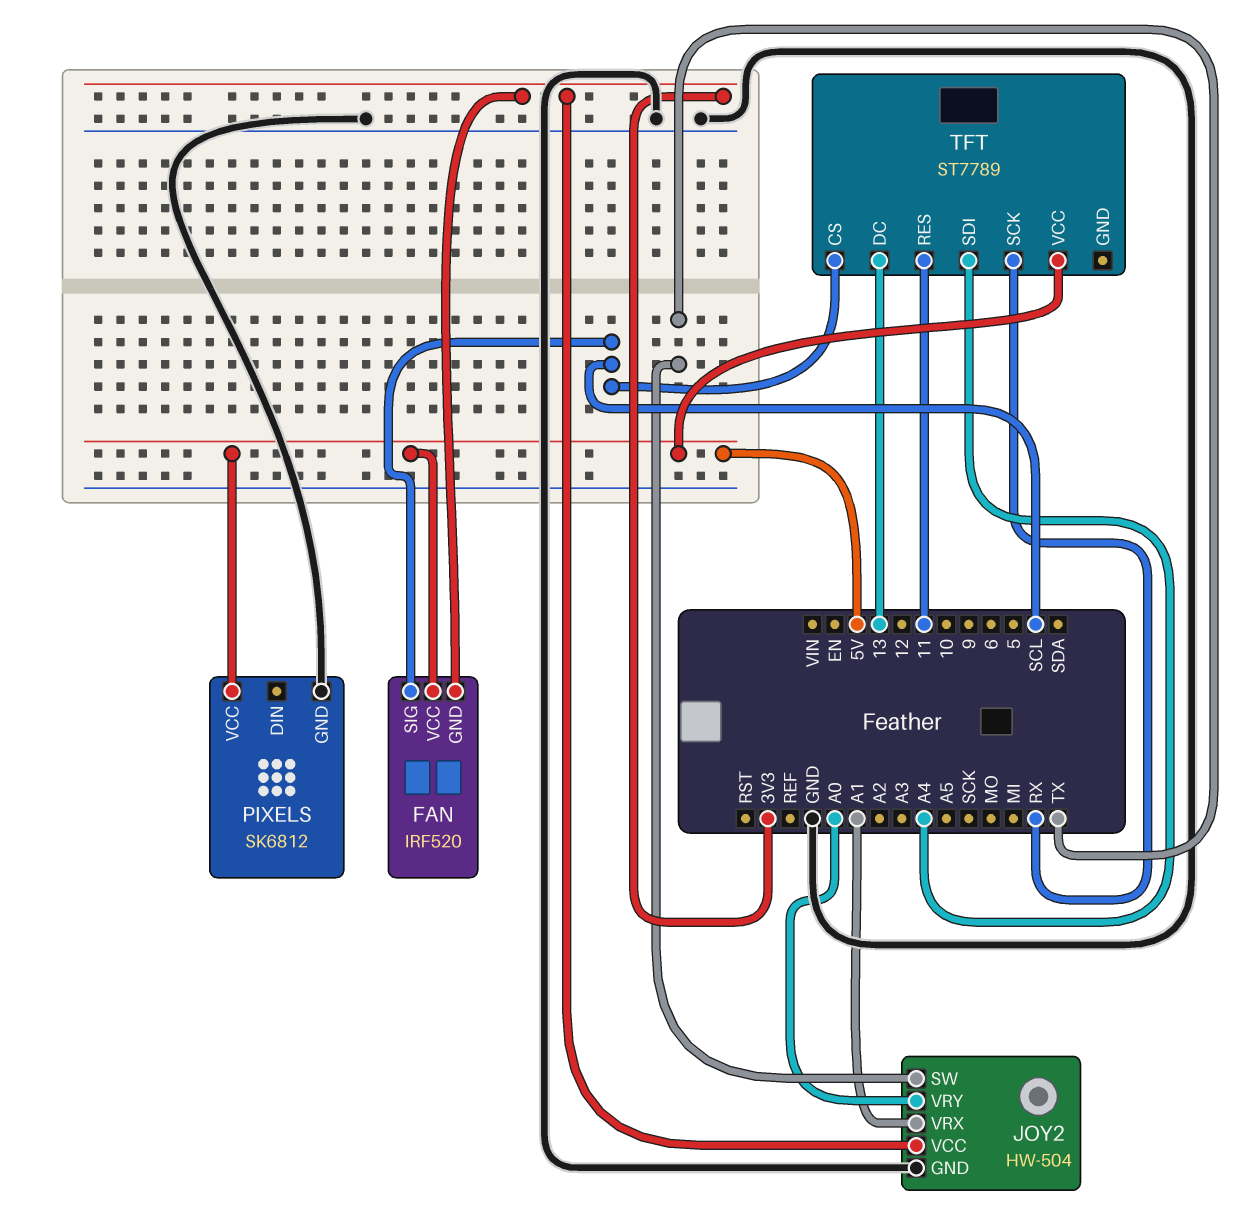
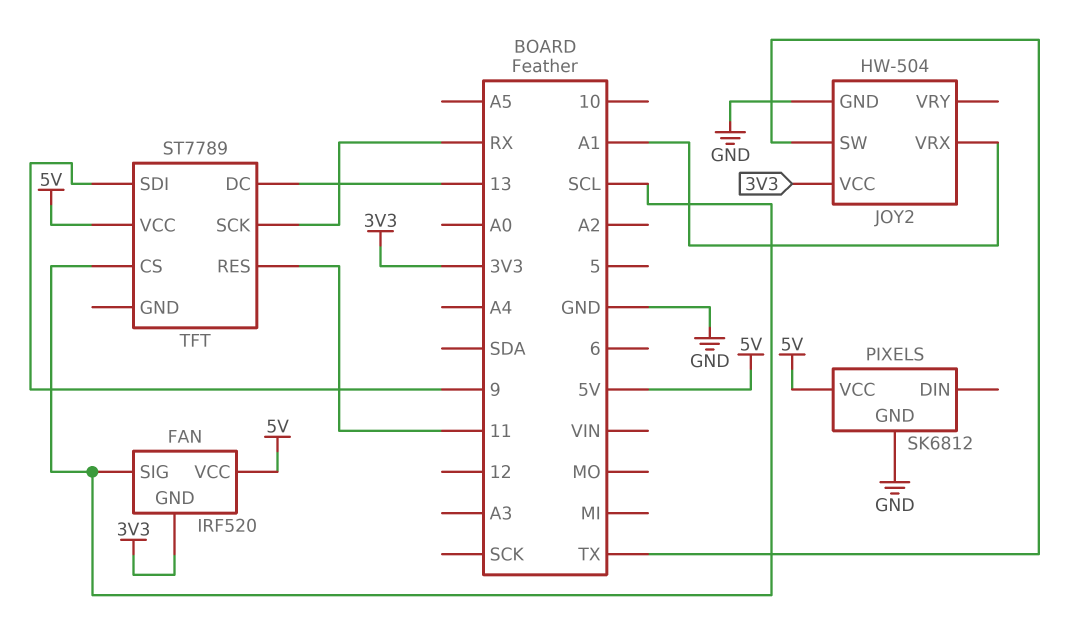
JOY2 pin VRY: A0 -> none
TFT pin SDI: A4 -> 9

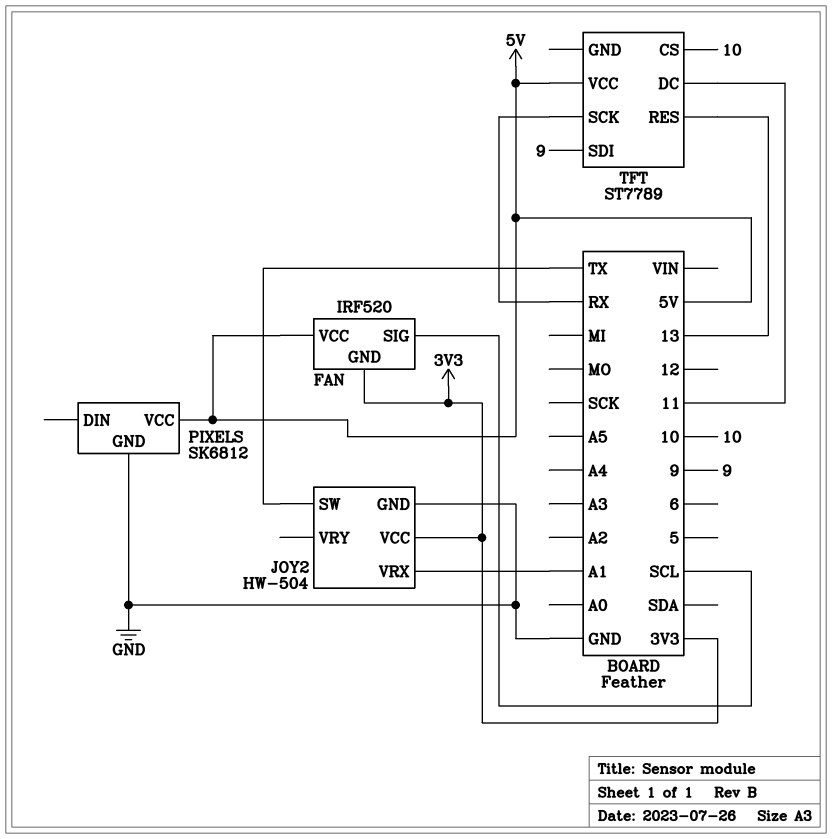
TFT pin CS: SCL -> 10
TFT pin DC: 13 -> 11
TFT pin RES: 11 -> 13

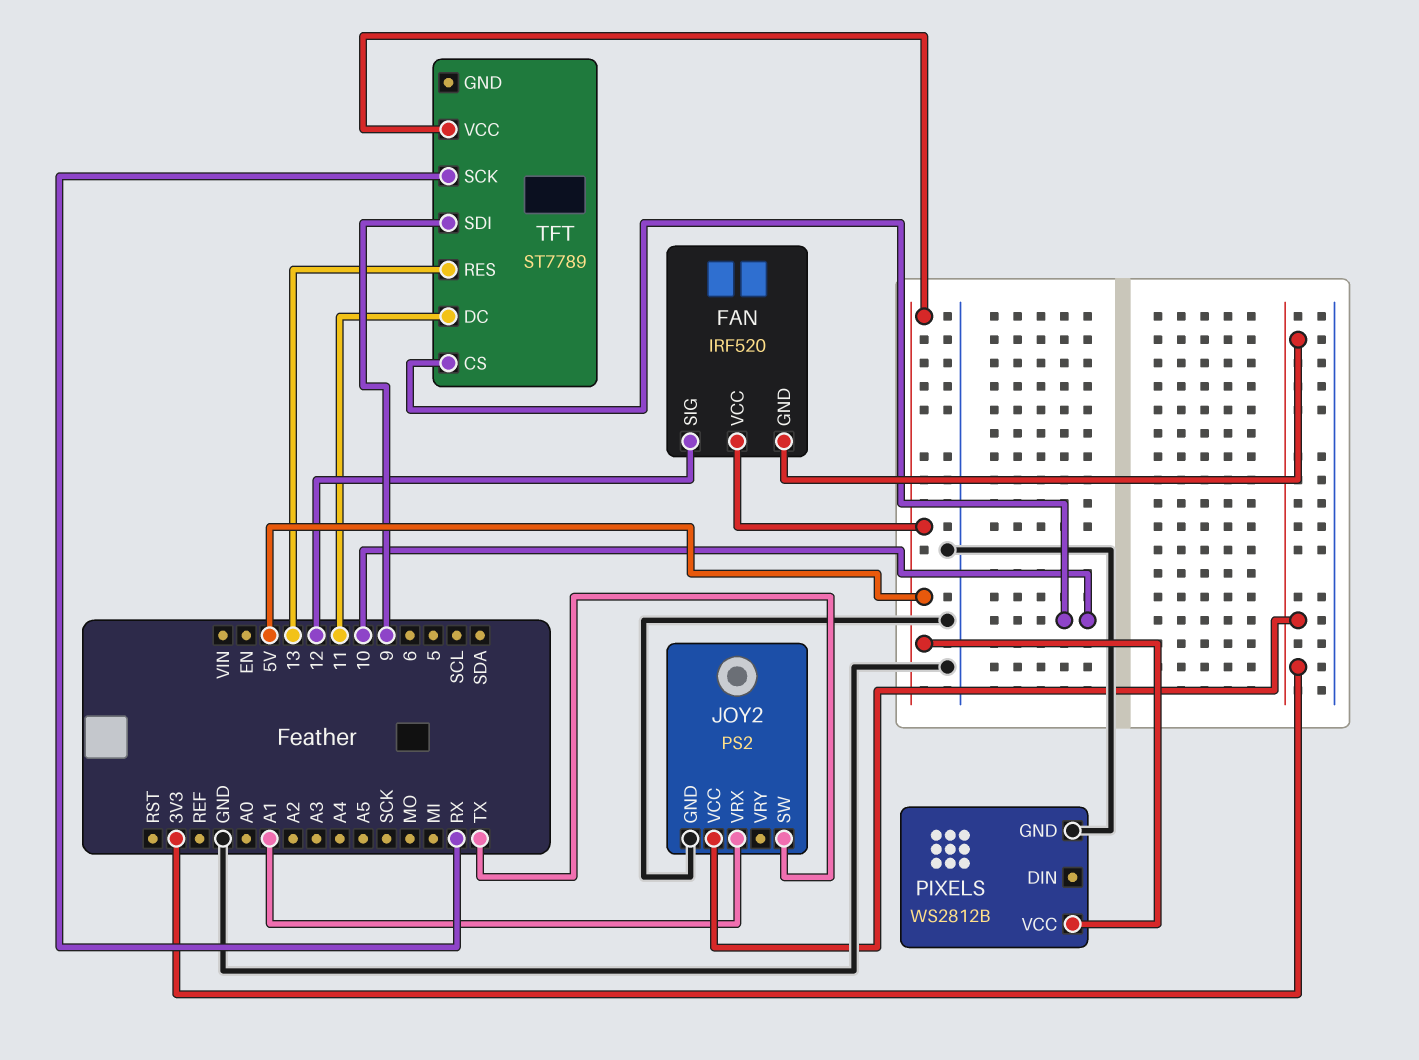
FAN pin SIG: SCL -> 12
JOY2: HW-504 -> PS2
PIXELS: SK6812 -> WS2812B

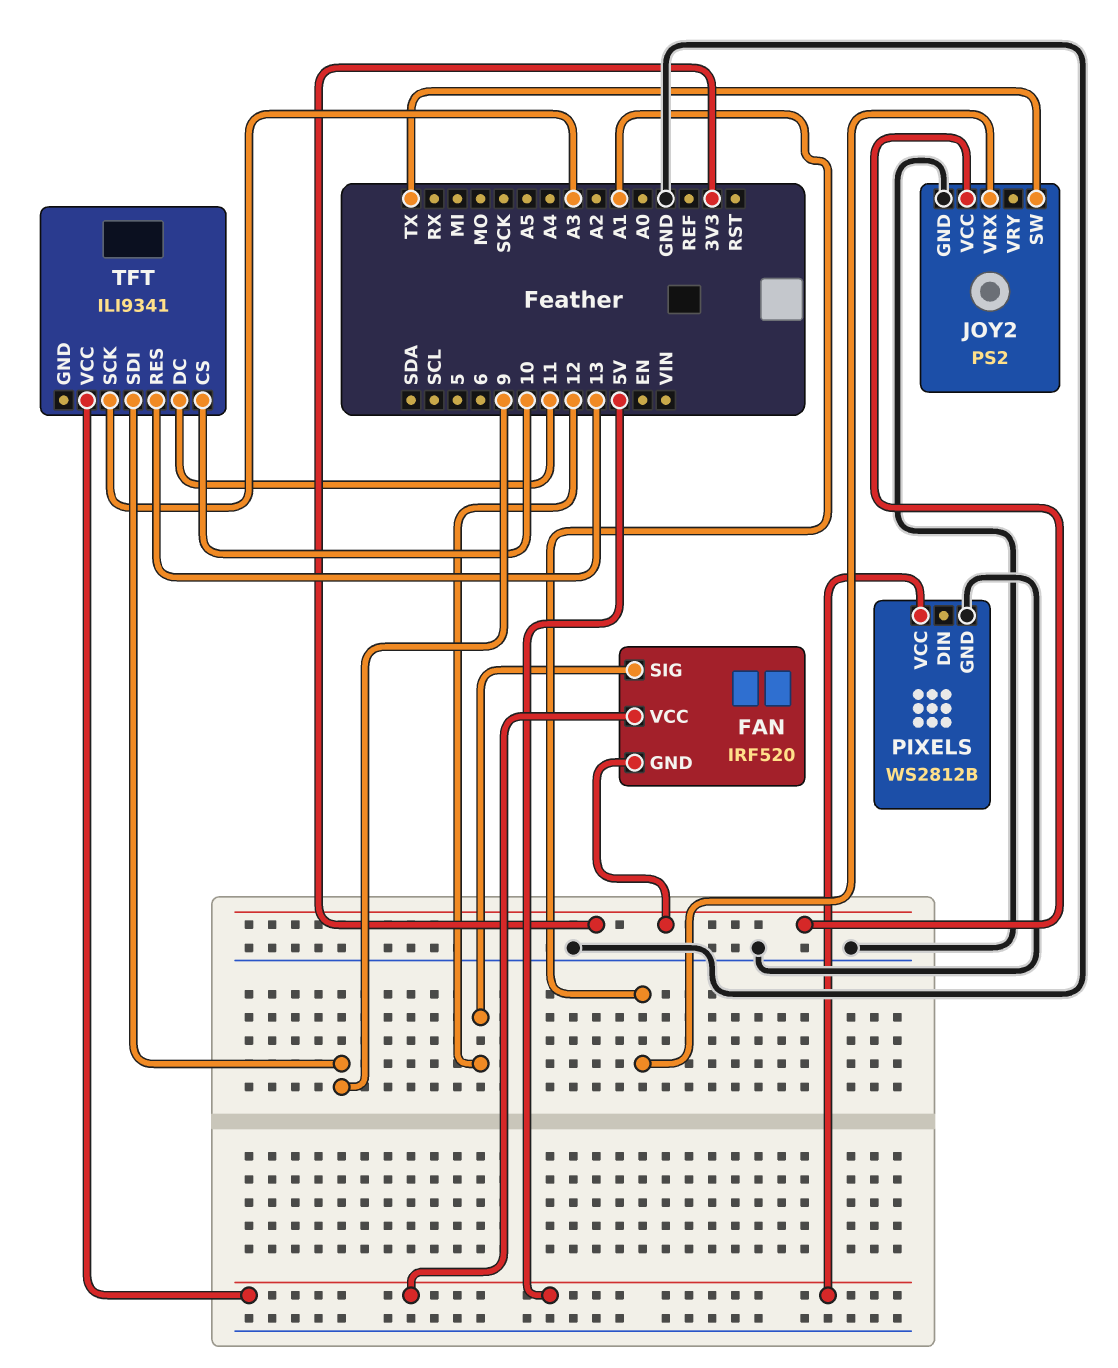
TFT: ST7789 -> ILI9341
TFT pin SCK: RX -> A3

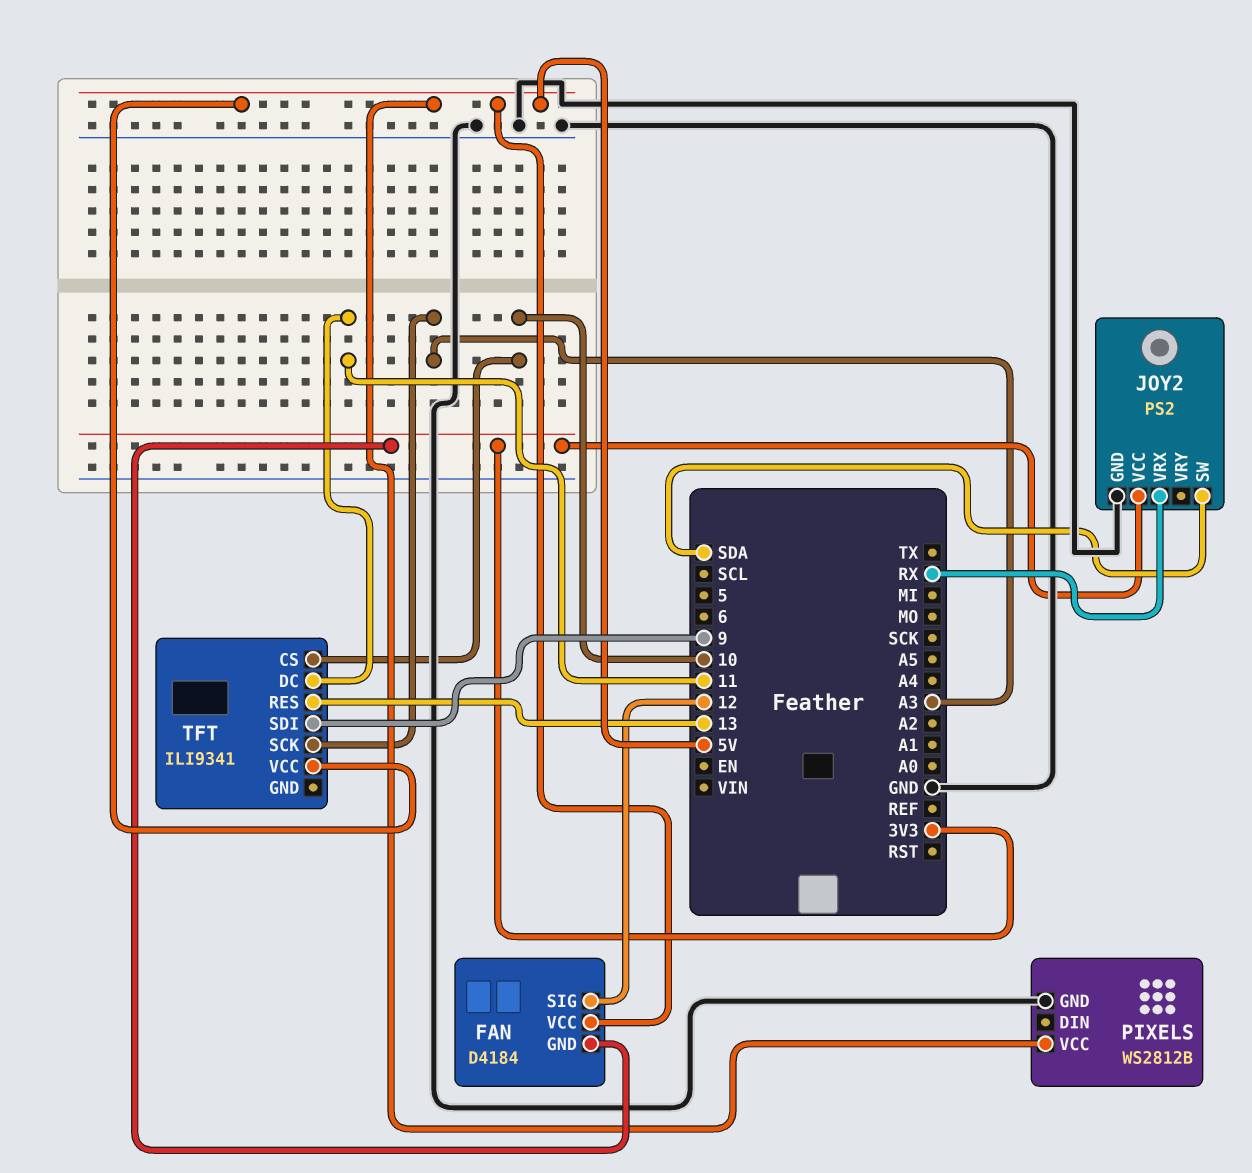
FAN: IRF520 -> D4184
JOY2 pin SW: TX -> SDA
JOY2 pin VRX: A1 -> RX

